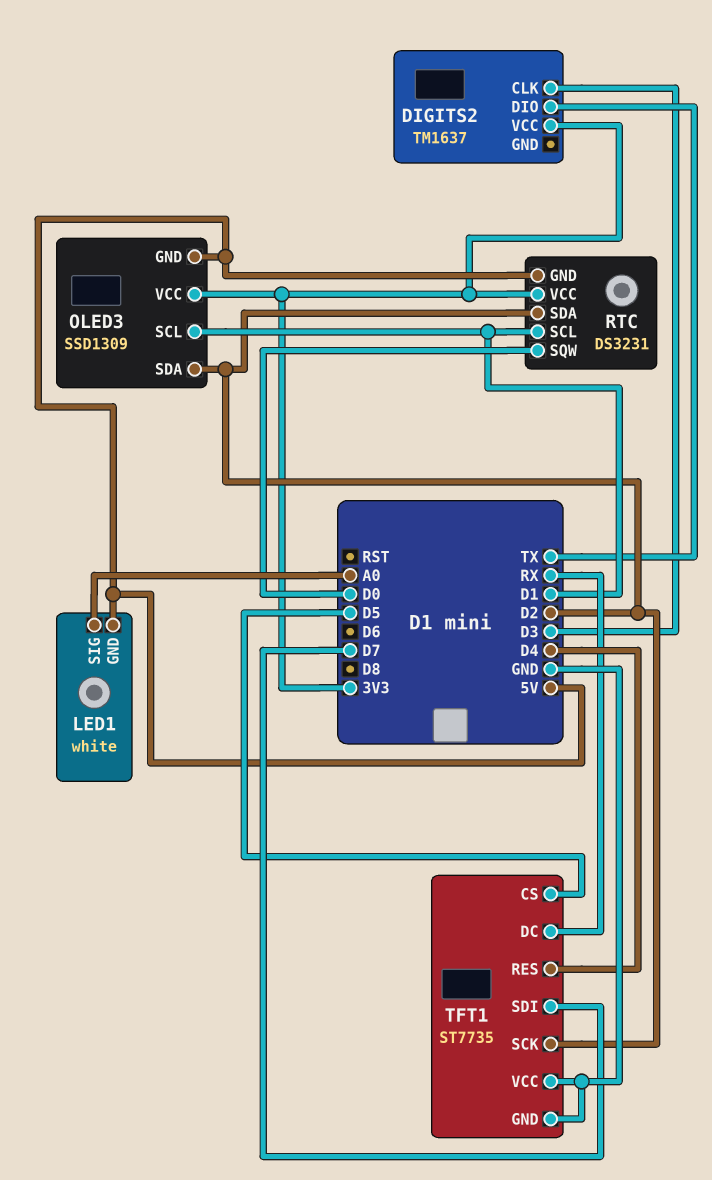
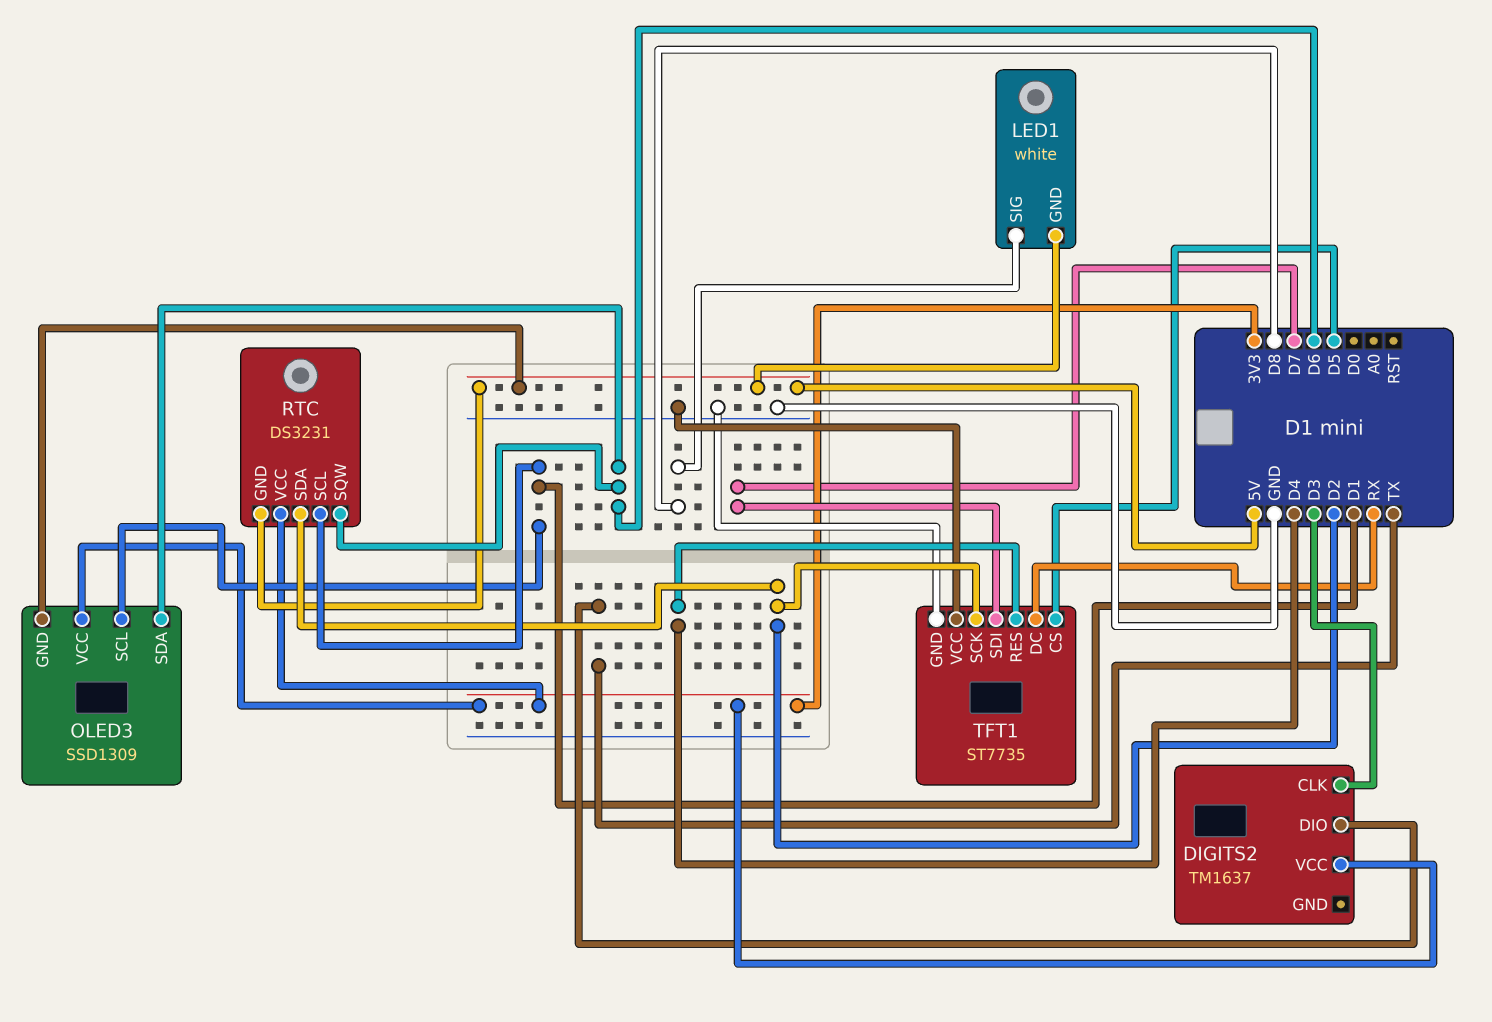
LED1 pin SIG: A0 -> D8
OLED3 pin SDA: D2 -> D6
RTC pin SQW: D0 -> D6

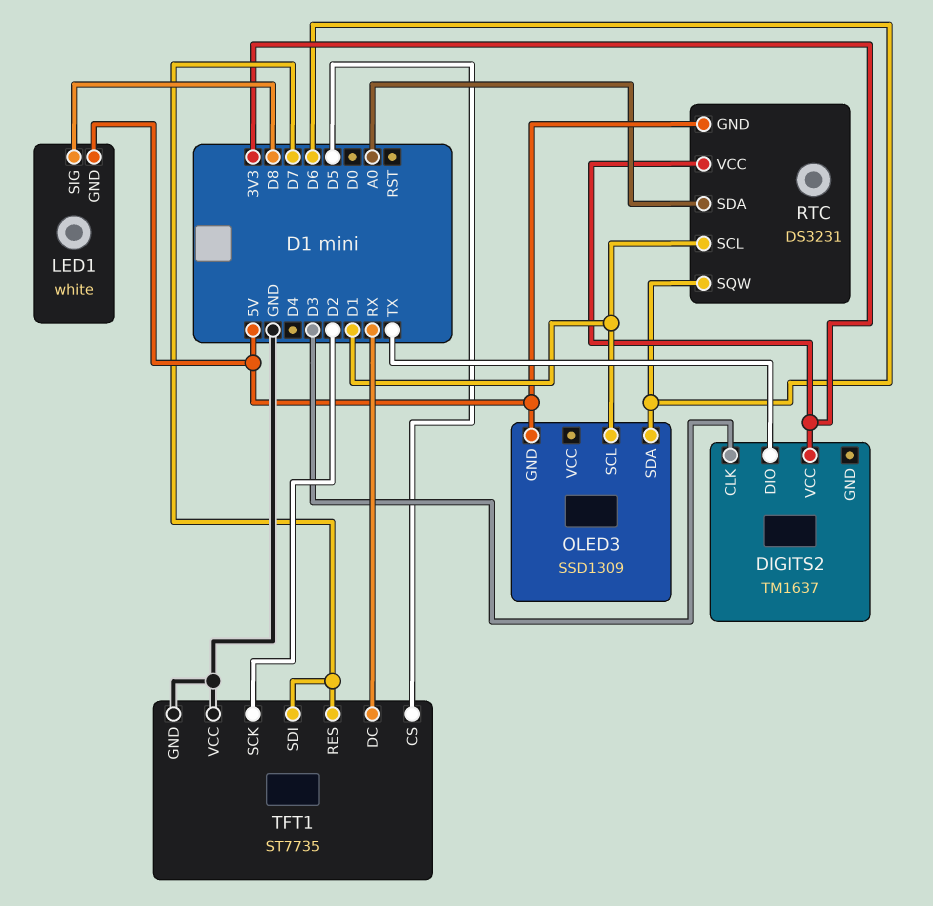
OLED3 pin VCC: 3V3 -> none
RTC pin SDA: D2 -> A0
TFT1 pin RES: D4 -> D7

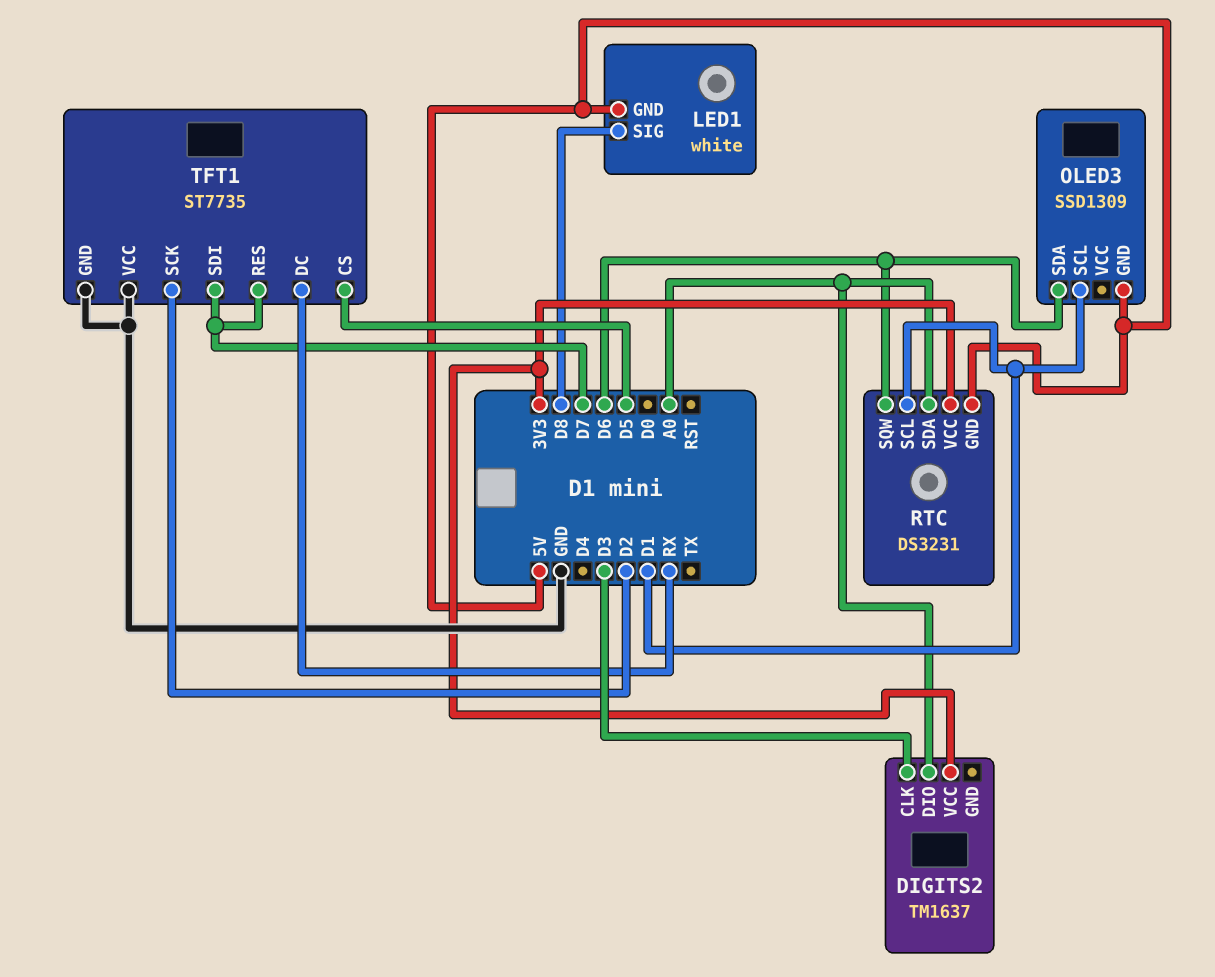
DIGITS2 pin DIO: TX -> A0

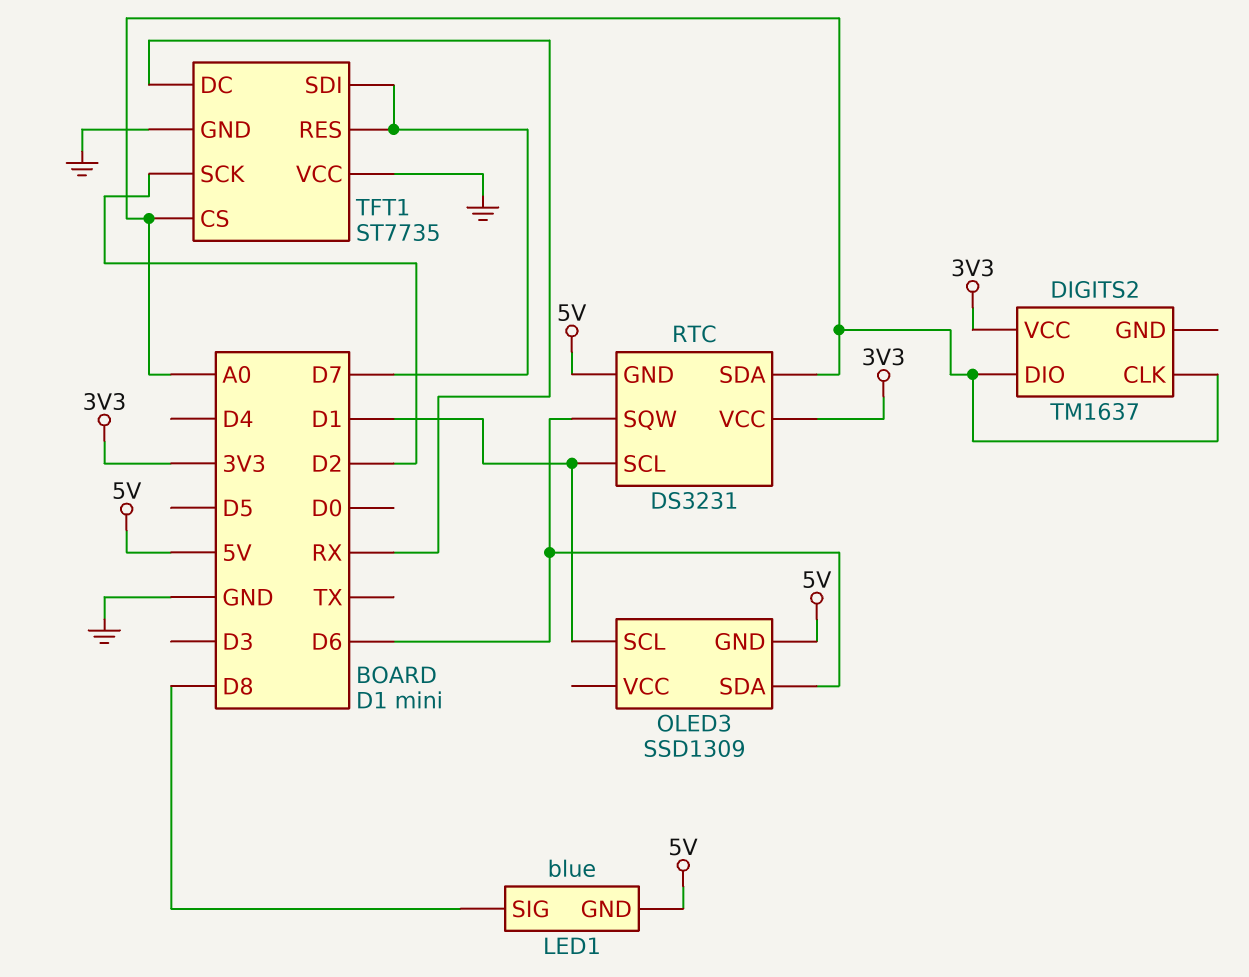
DIGITS2 pin CLK: D3 -> A0
LED1: white -> blue
TFT1 pin CS: D5 -> A0

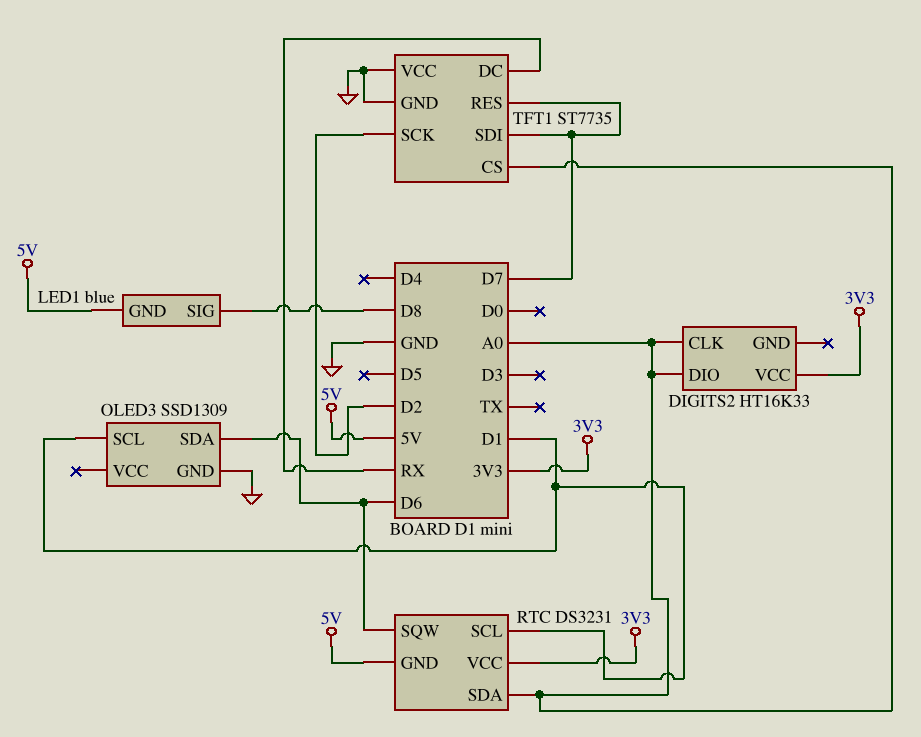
DIGITS2: TM1637 -> HT16K33
OLED3 pin GND: 5V -> GND

